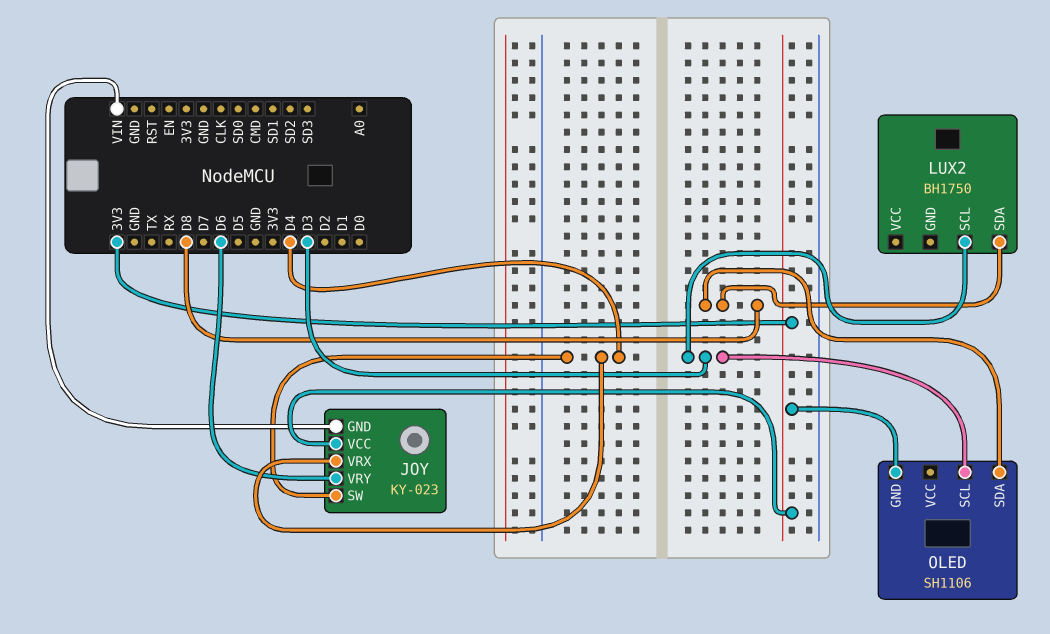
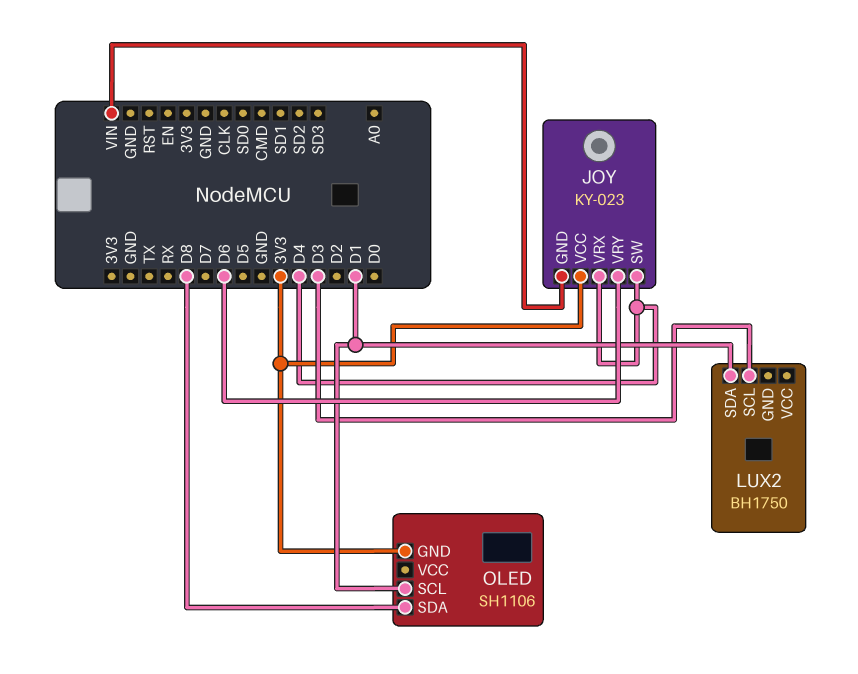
LUX2 pin SDA: D8 -> D1
OLED pin SCL: D3 -> D1

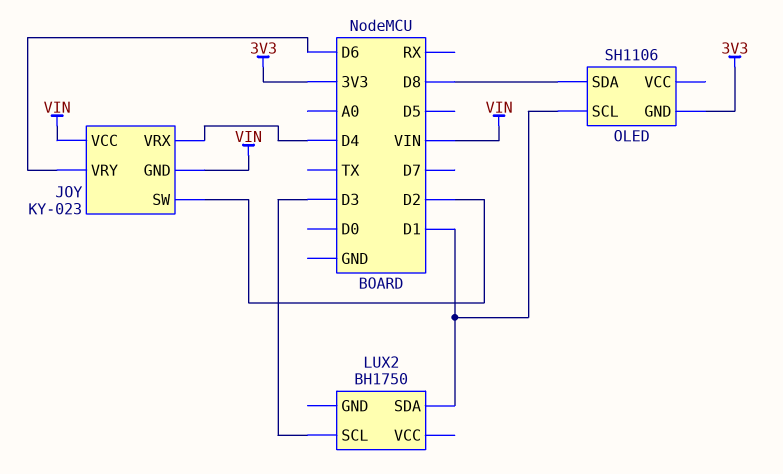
JOY pin SW: D4 -> D2
JOY pin VCC: 3V3 -> VIN

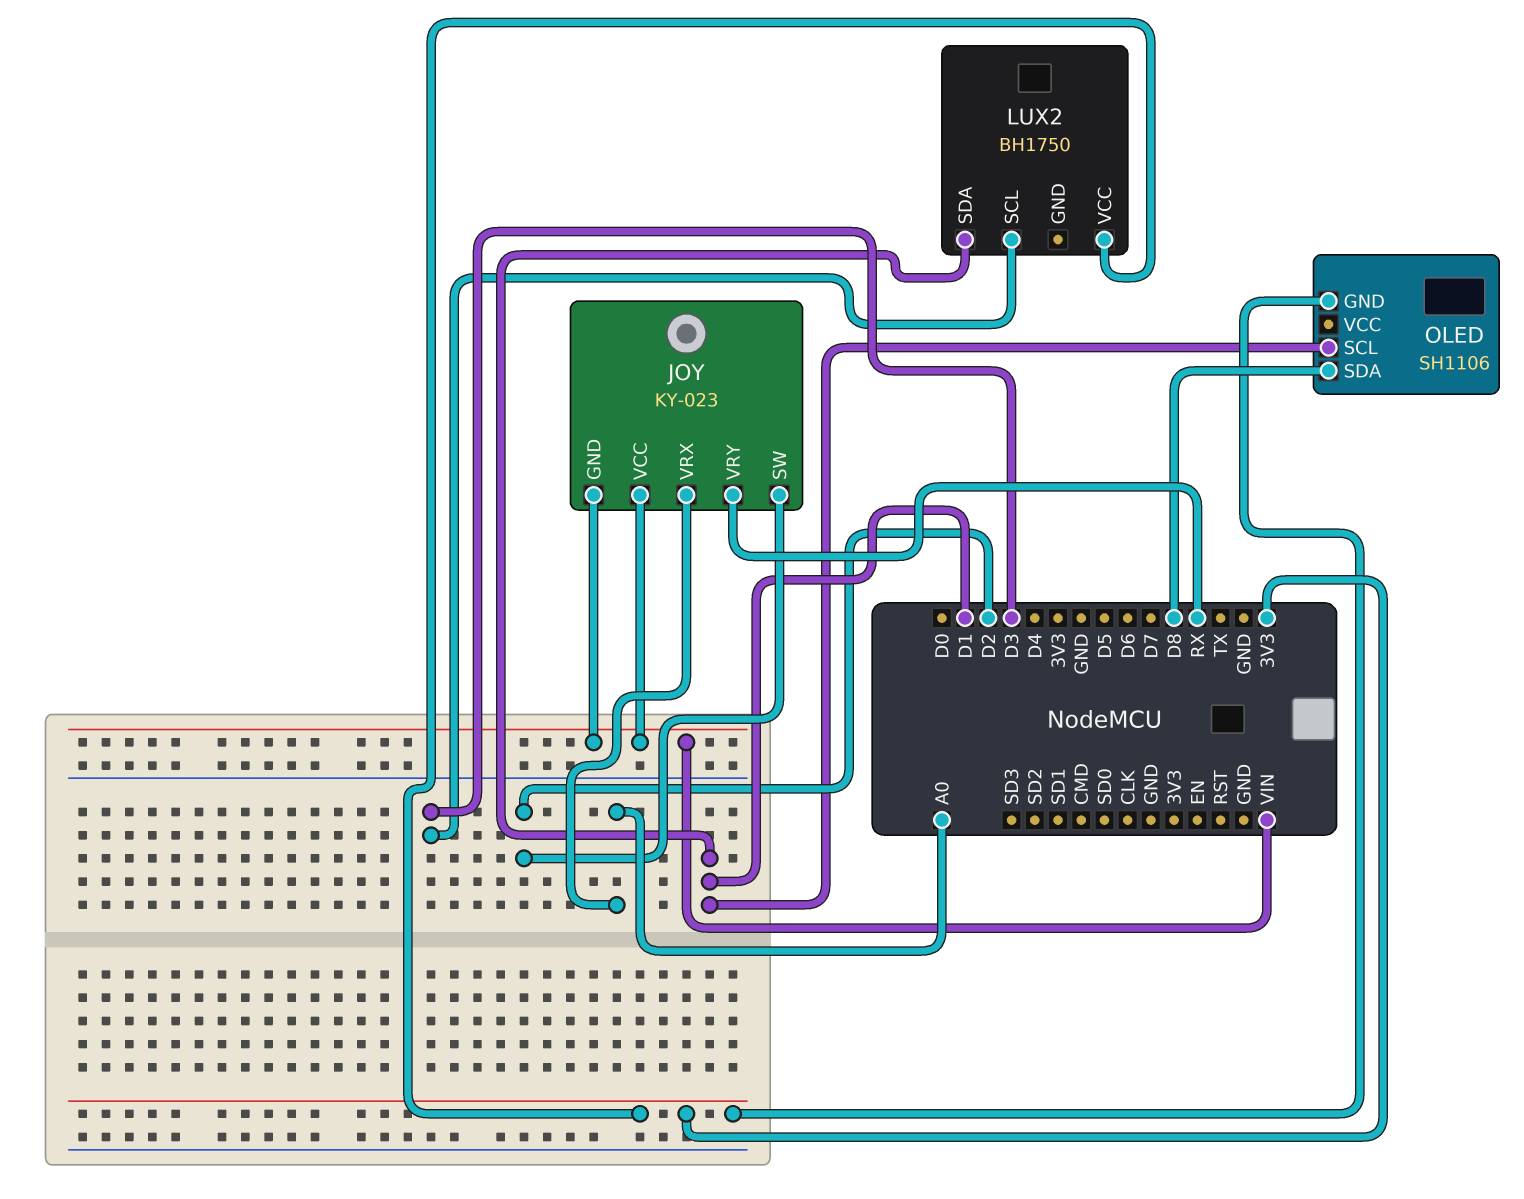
JOY pin VRX: D4 -> A0
JOY pin VRY: D6 -> RX
LUX2 pin VCC: none -> 3V3

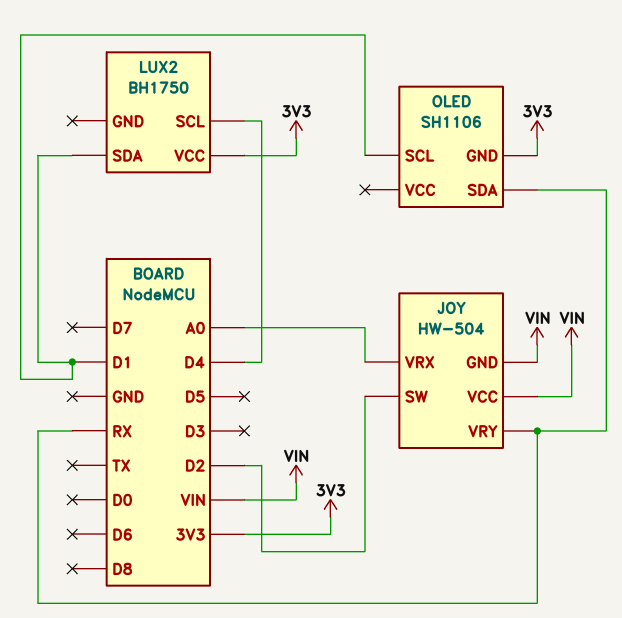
JOY: KY-023 -> HW-504
LUX2 pin SCL: D3 -> D4
OLED pin SDA: D8 -> RX

